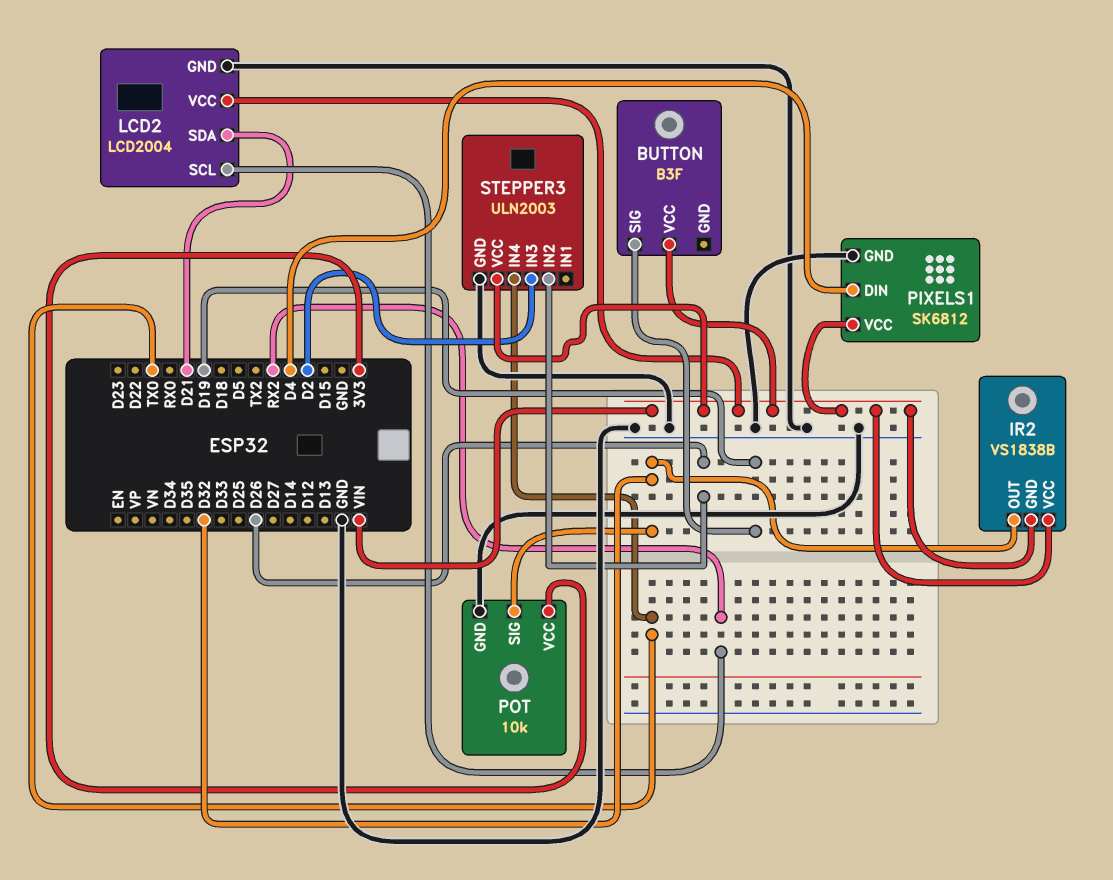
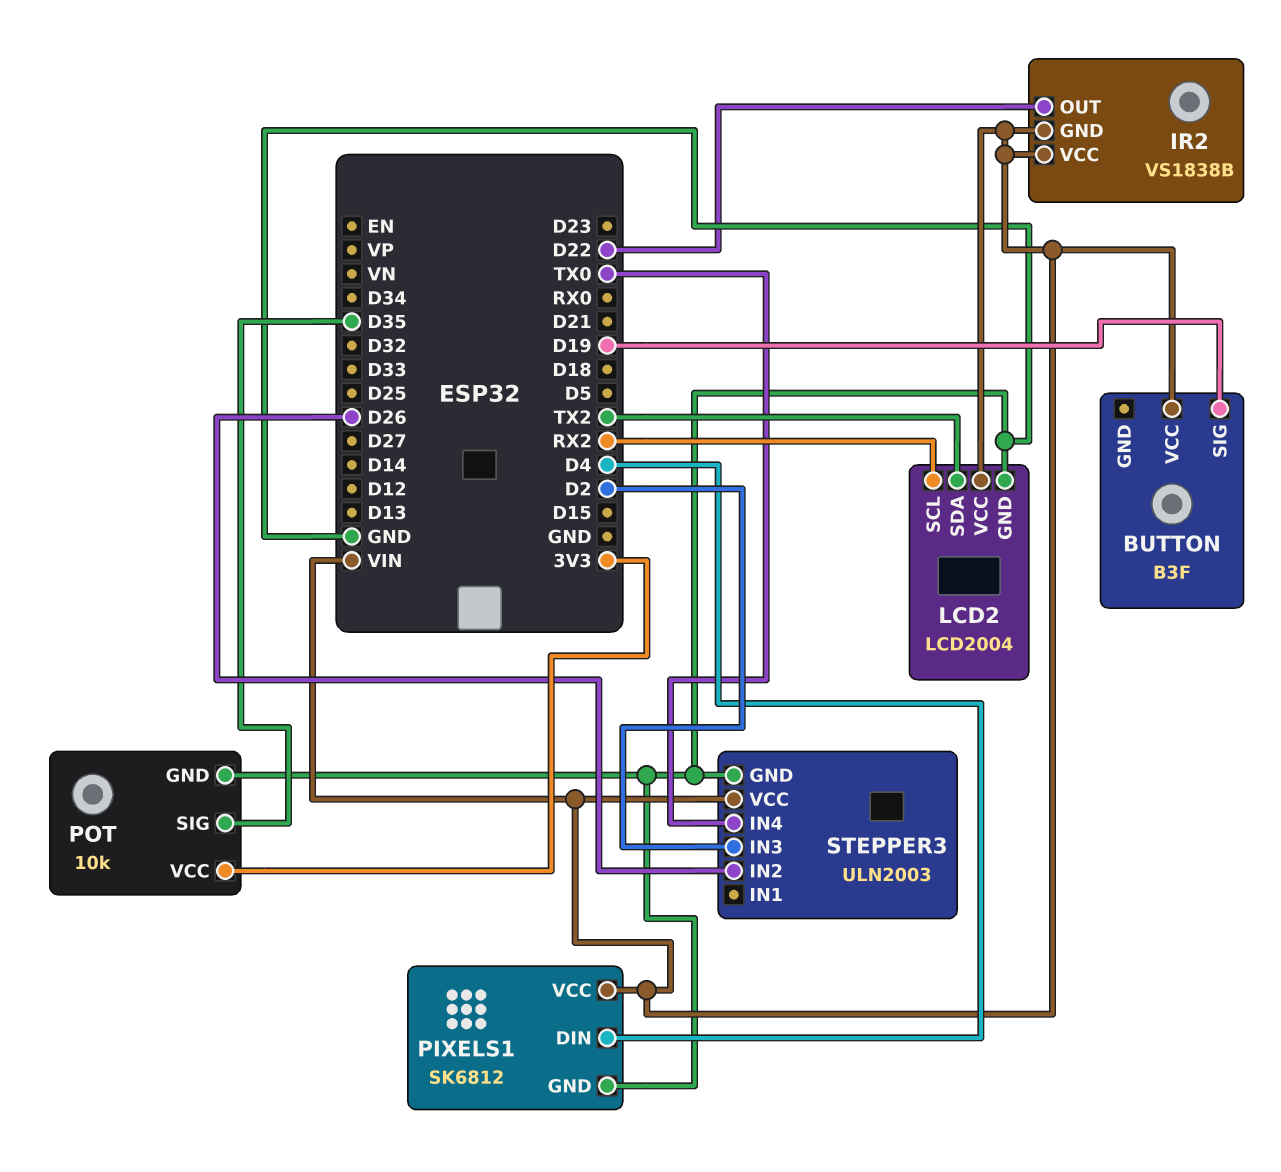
IR2 pin OUT: D32 -> D22
LCD2 pin SDA: D21 -> TX2
POT pin SIG: D32 -> D35

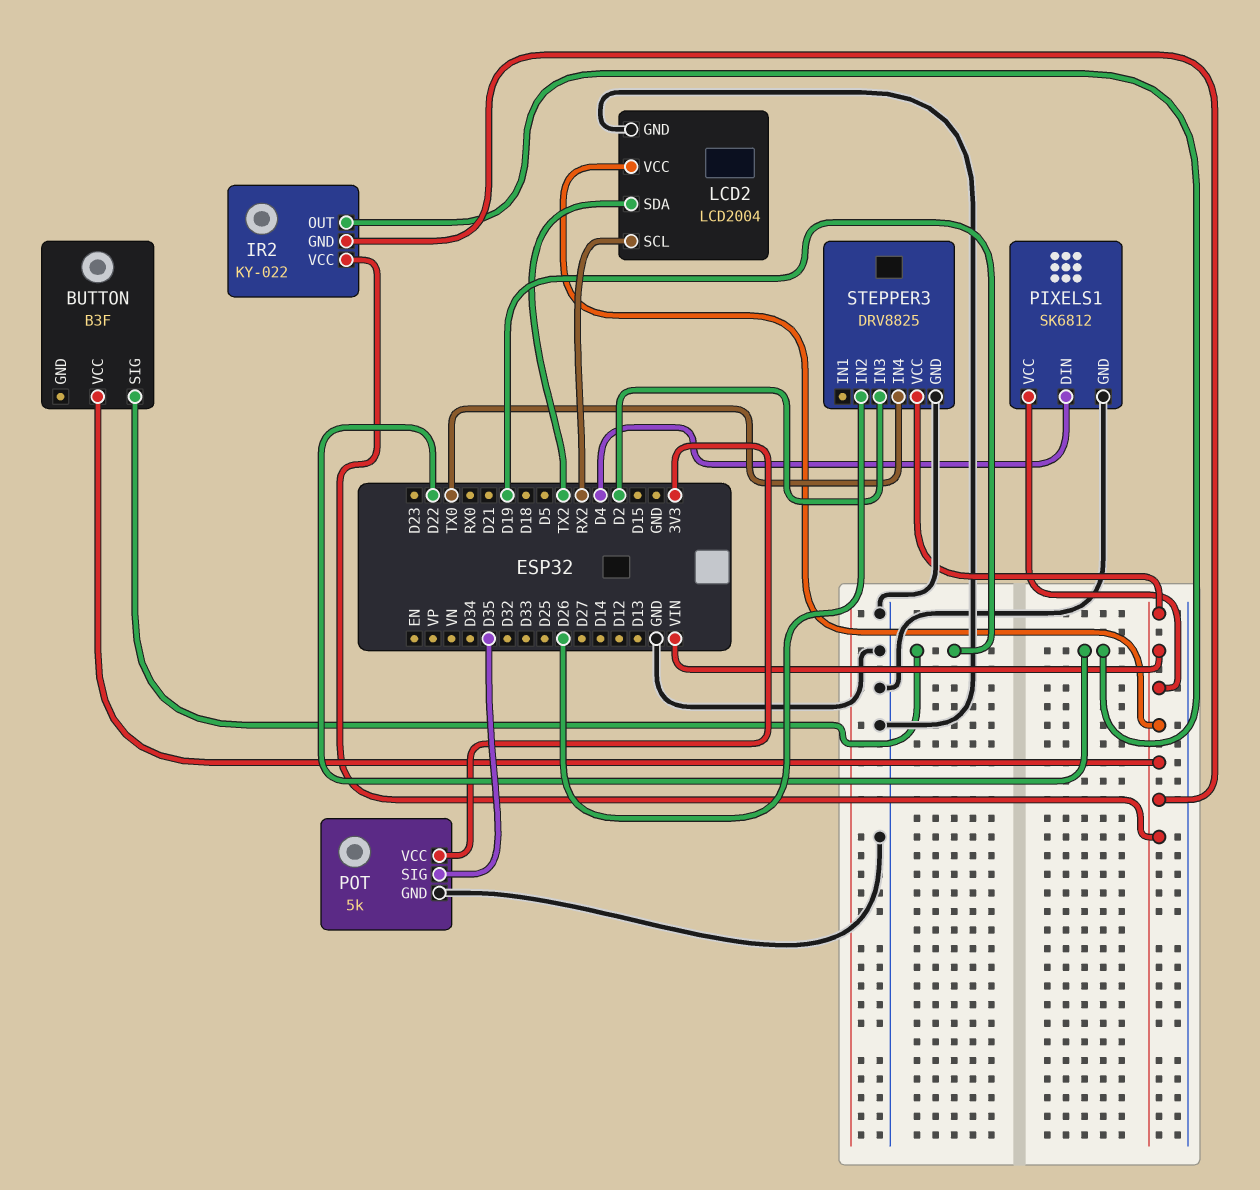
IR2: VS1838B -> KY-022
POT: 10k -> 5k
STEPPER3: ULN2003 -> DRV8825

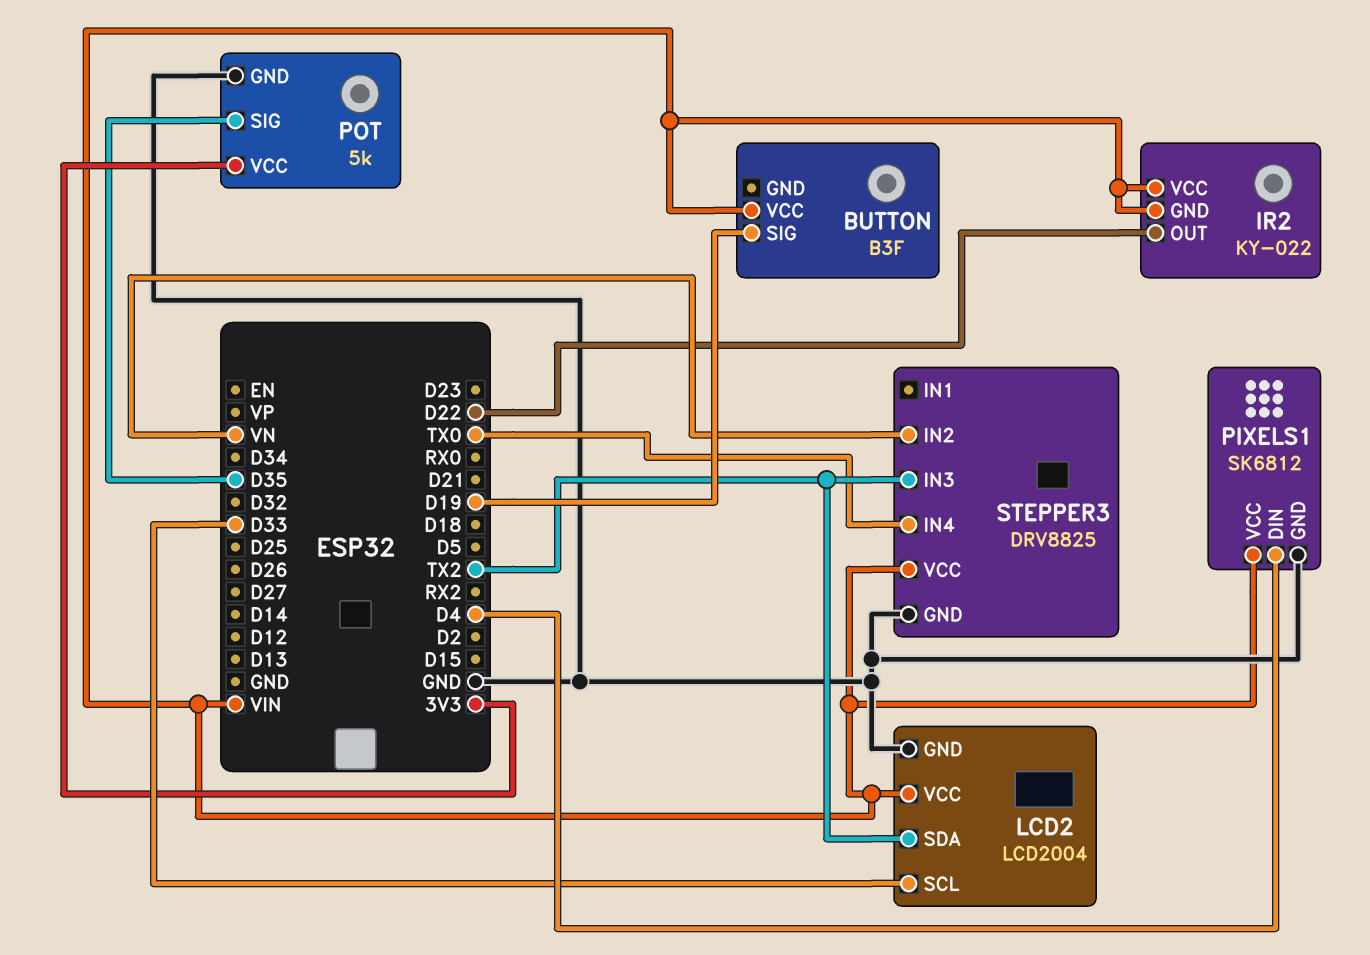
LCD2 pin SCL: RX2 -> D33
STEPPER3 pin IN2: D26 -> VN
STEPPER3 pin IN3: D2 -> TX2

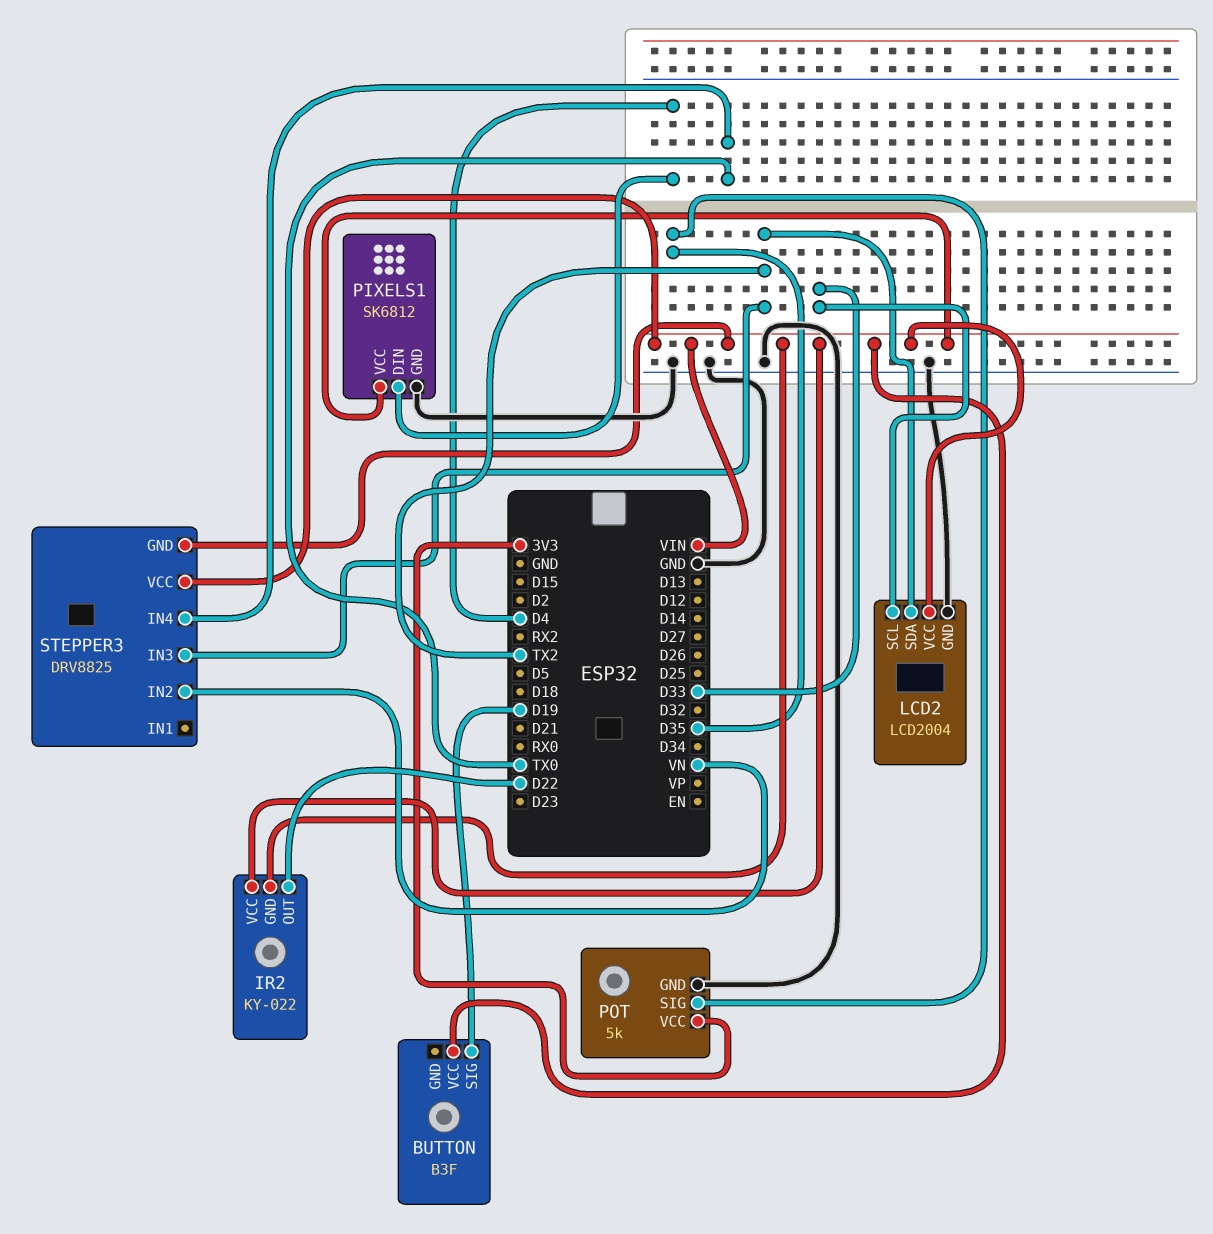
STEPPER3 pin GND: GND -> VIN

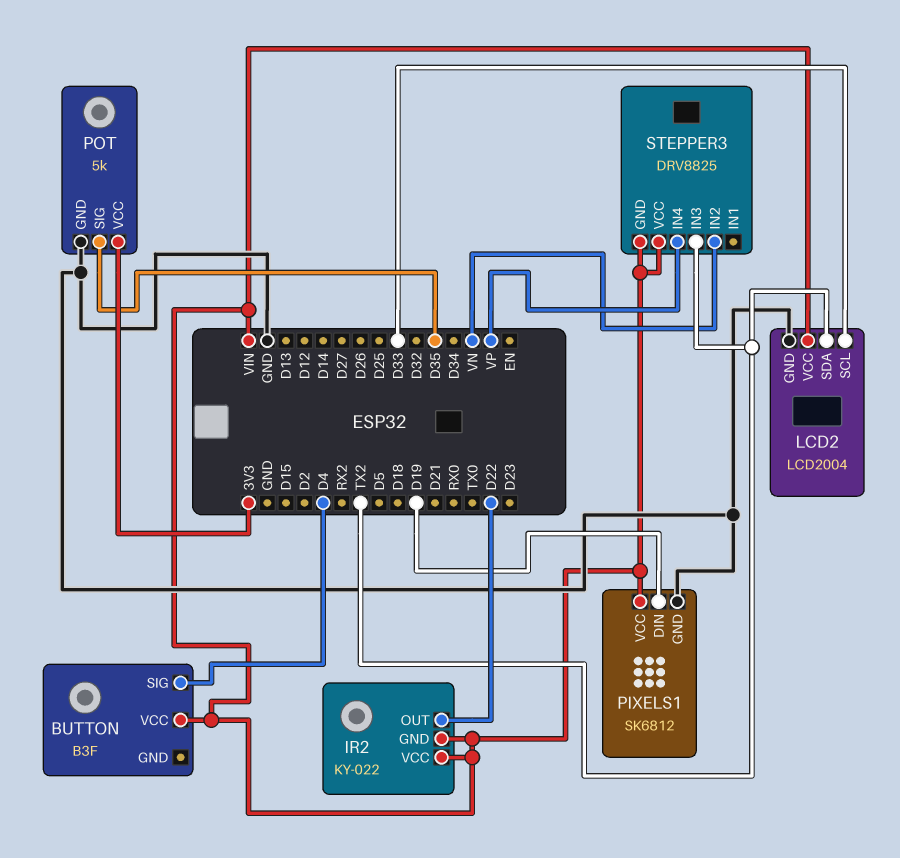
BUTTON pin SIG: D19 -> D4
PIXELS1 pin DIN: D4 -> D19
STEPPER3 pin IN4: TX0 -> VP

